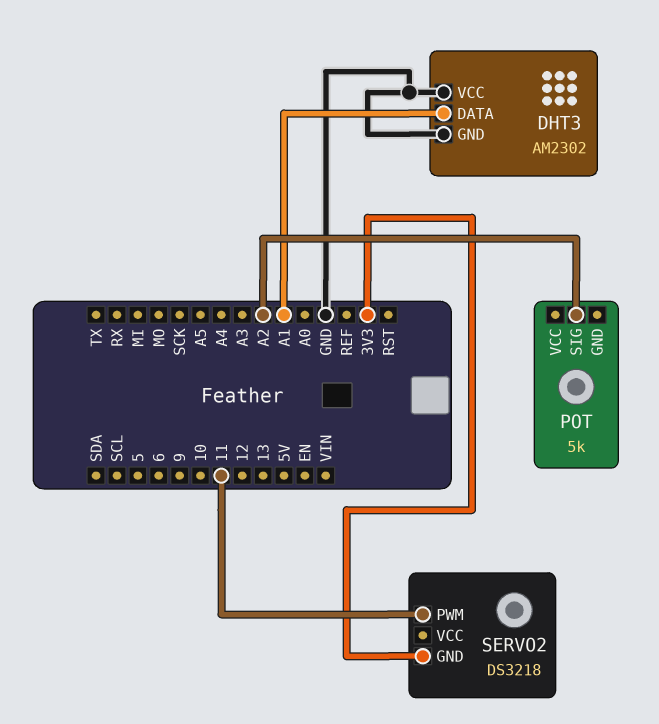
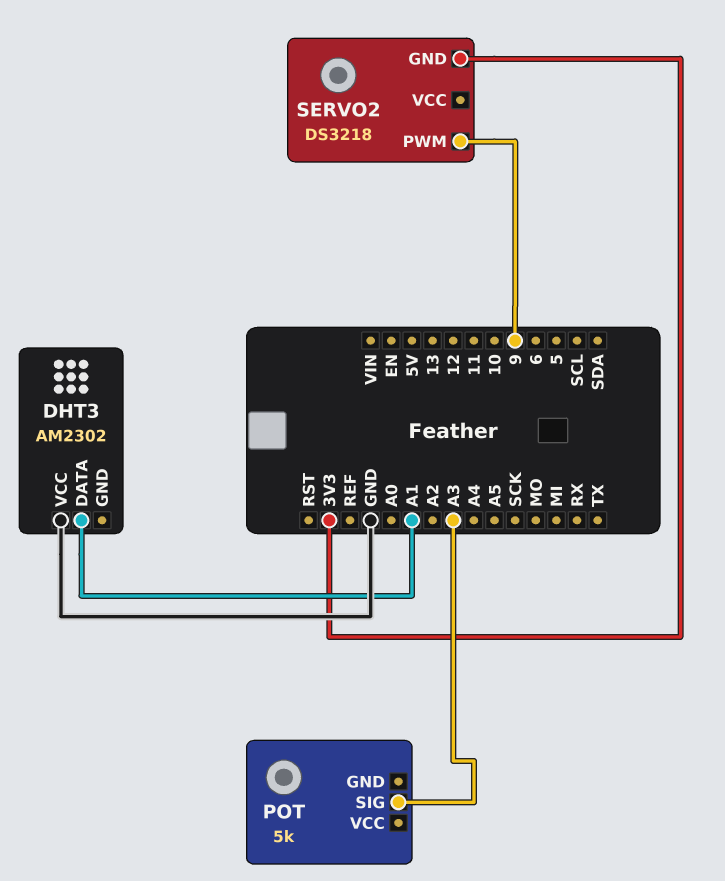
DHT3 pin GND: GND -> none
POT pin SIG: A2 -> A3
SERVO2 pin PWM: 11 -> 9

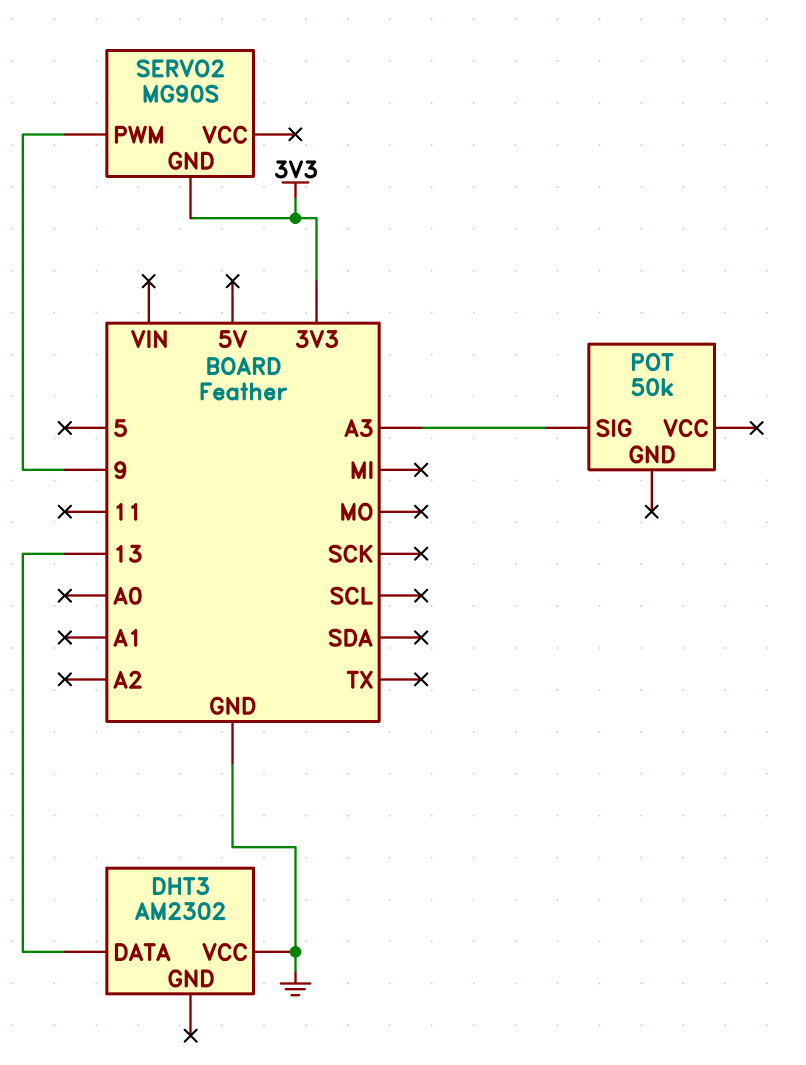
DHT3 pin DATA: A1 -> 13
POT: 5k -> 50k
SERVO2: DS3218 -> MG90S

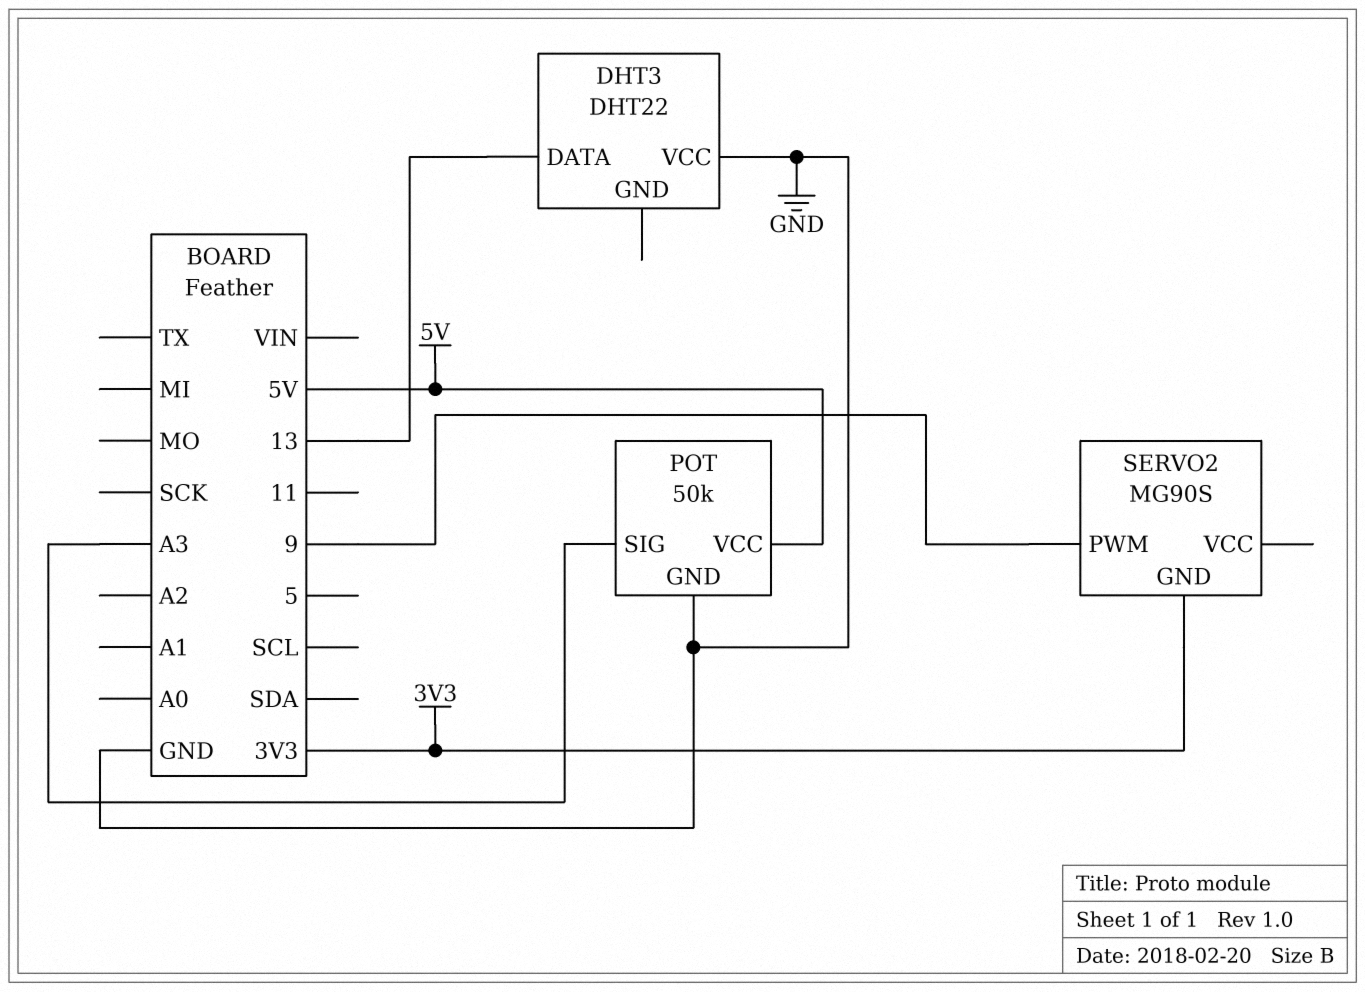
DHT3: AM2302 -> DHT22
POT pin GND: none -> GND
POT pin VCC: none -> 5V

